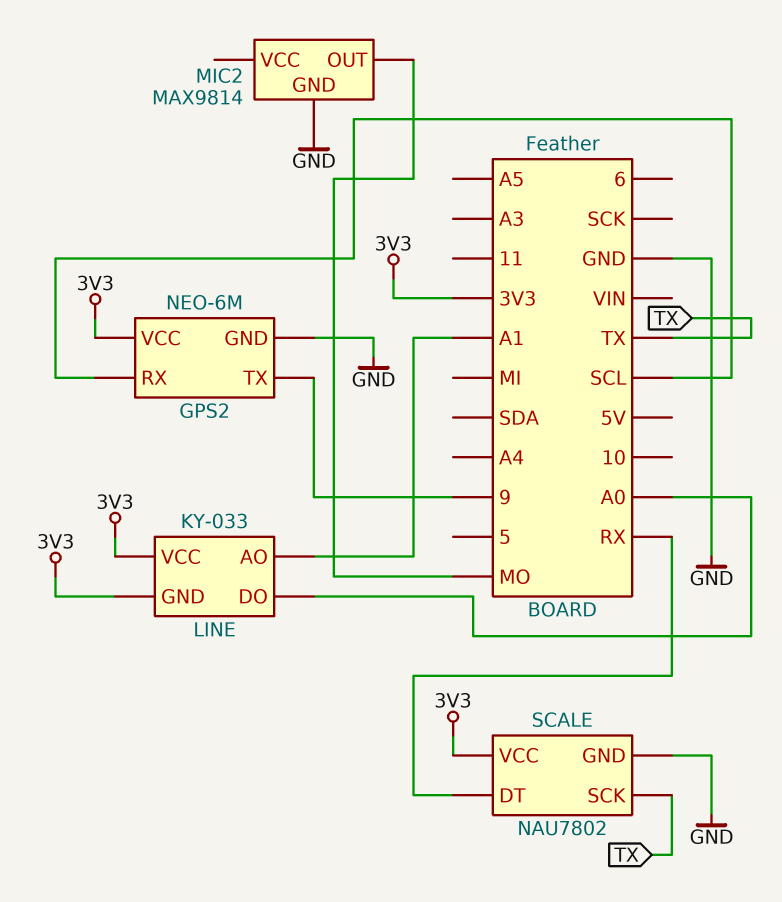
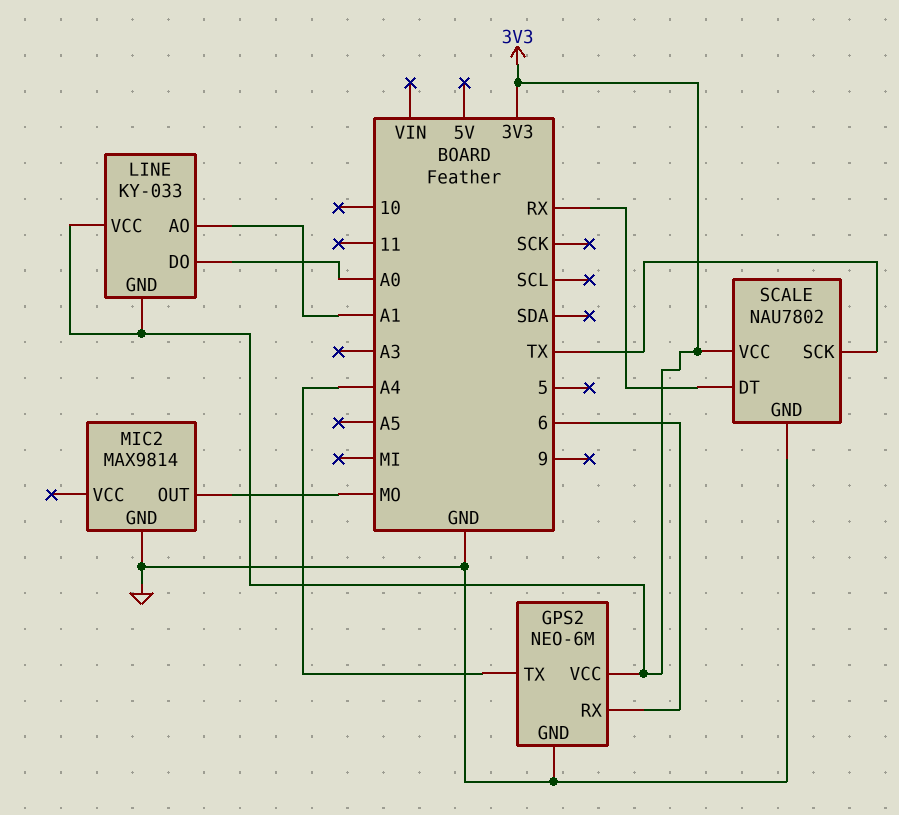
GPS2 pin RX: SCL -> 6
GPS2 pin TX: 9 -> A4

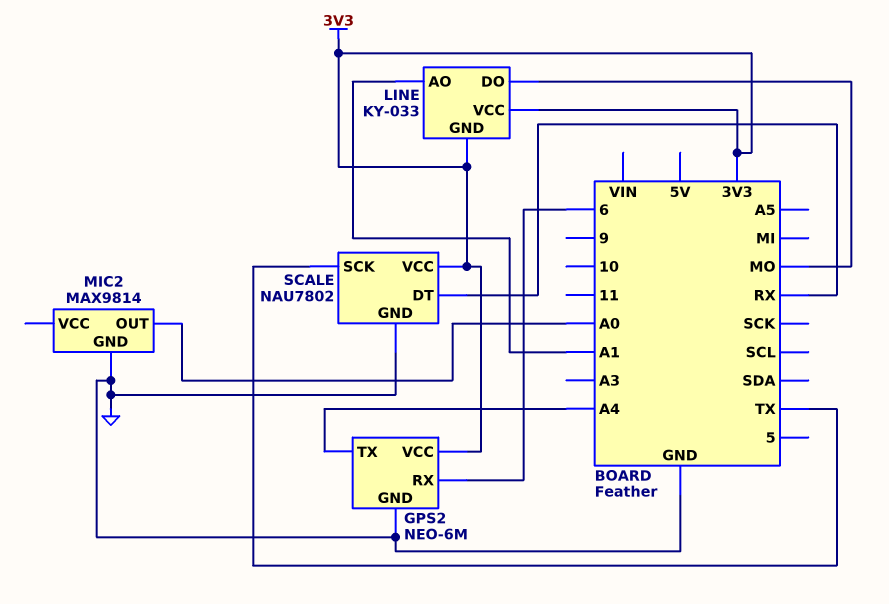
LINE pin DO: A0 -> MO
MIC2 pin OUT: MO -> A0

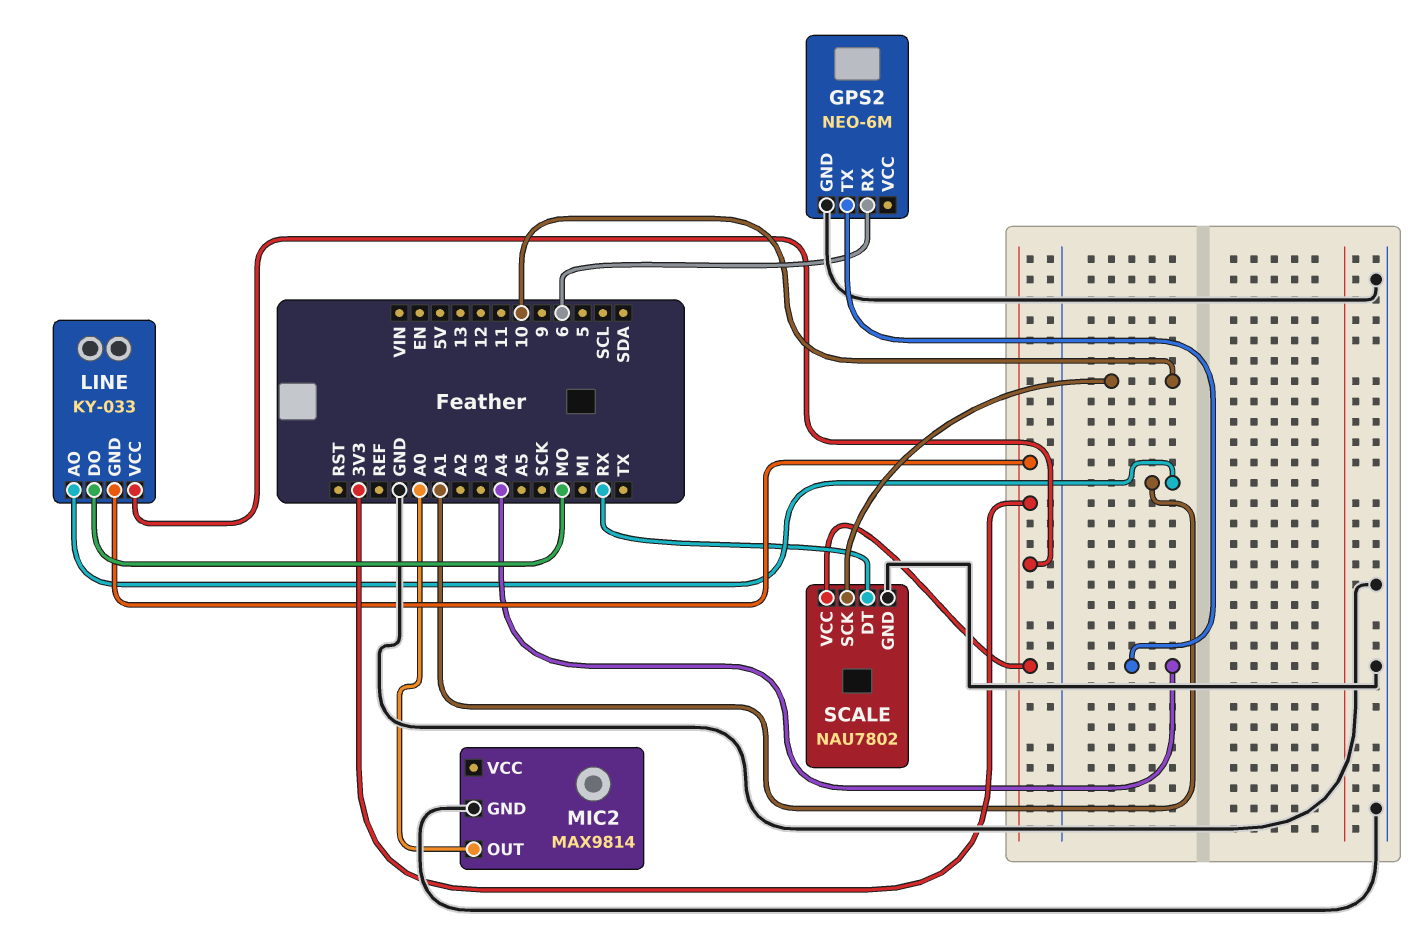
GPS2 pin VCC: 3V3 -> none
SCALE pin SCK: TX -> 10

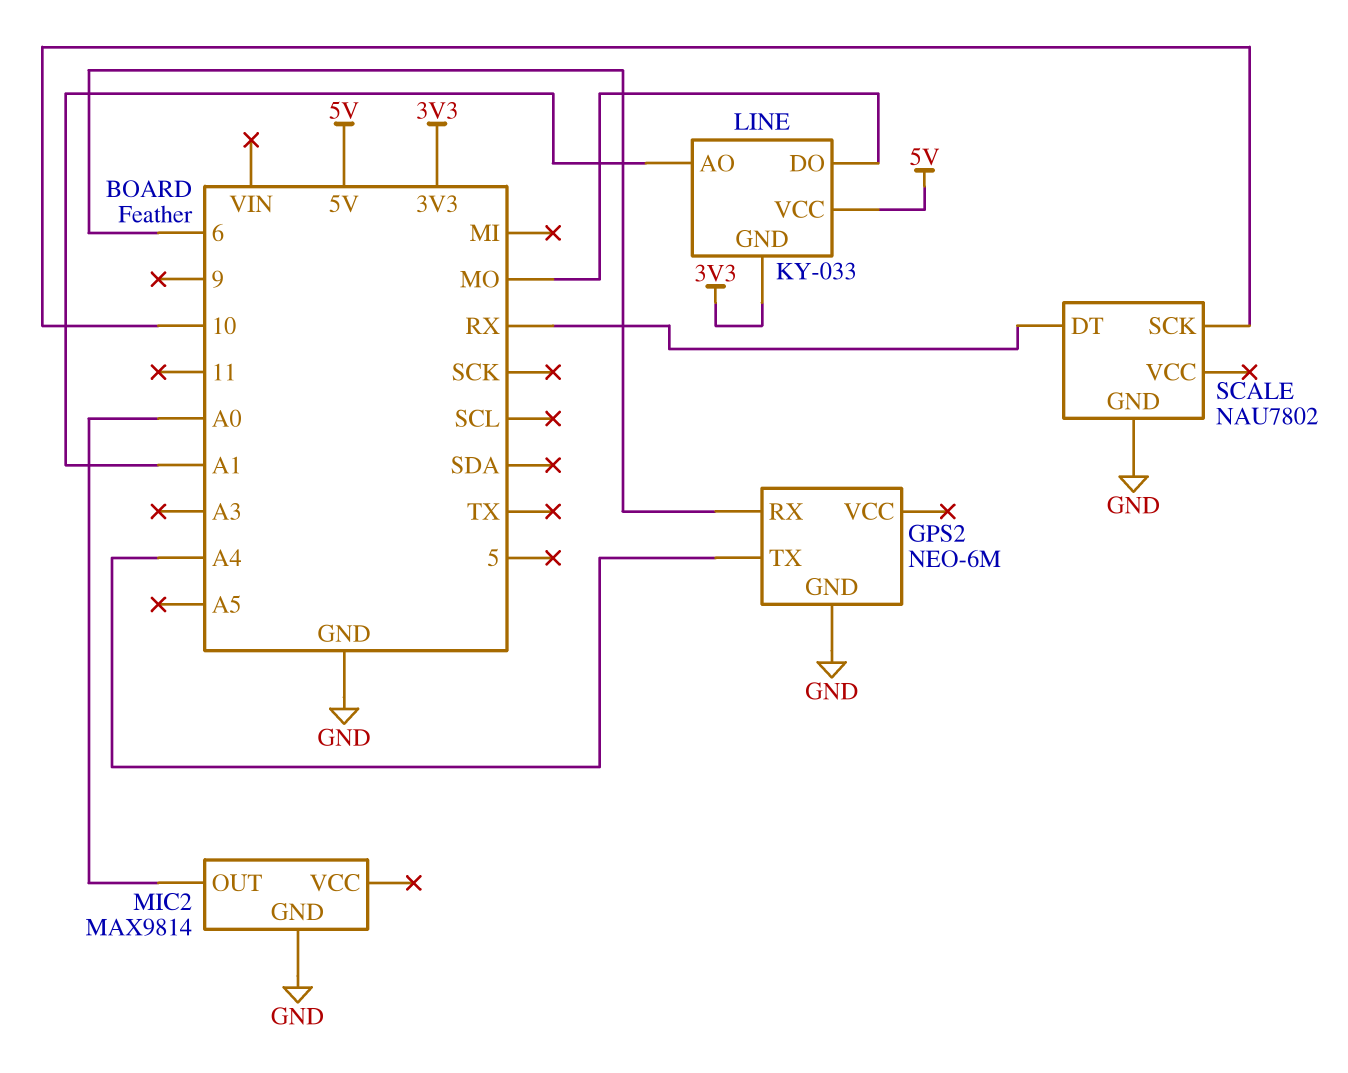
LINE pin VCC: 3V3 -> 5V
SCALE pin VCC: 3V3 -> none

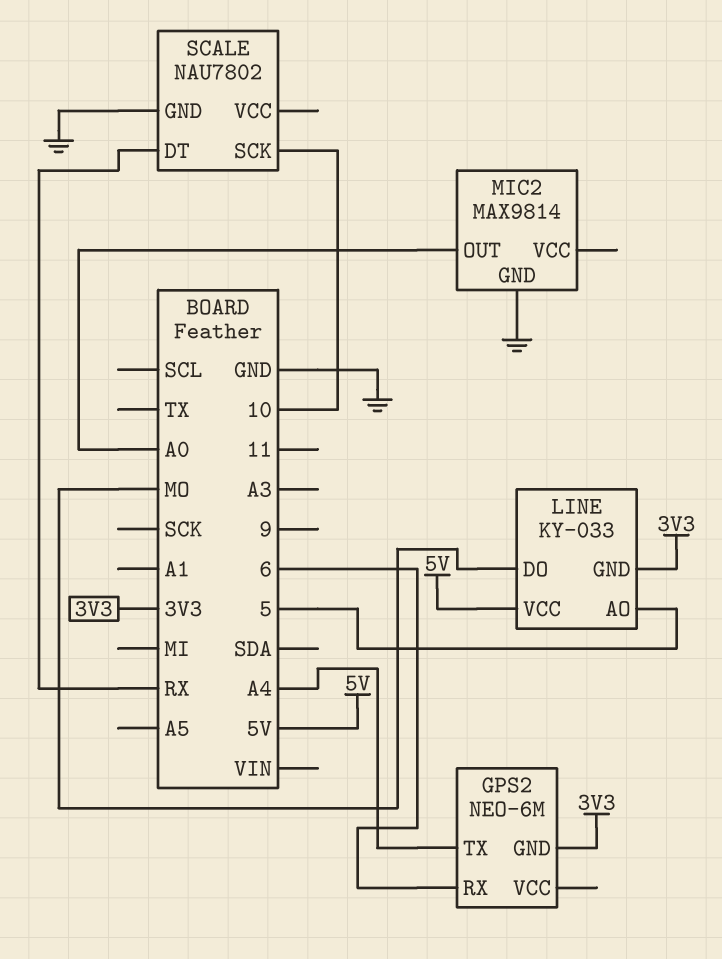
GPS2 pin GND: GND -> 3V3
LINE pin AO: A1 -> 5

